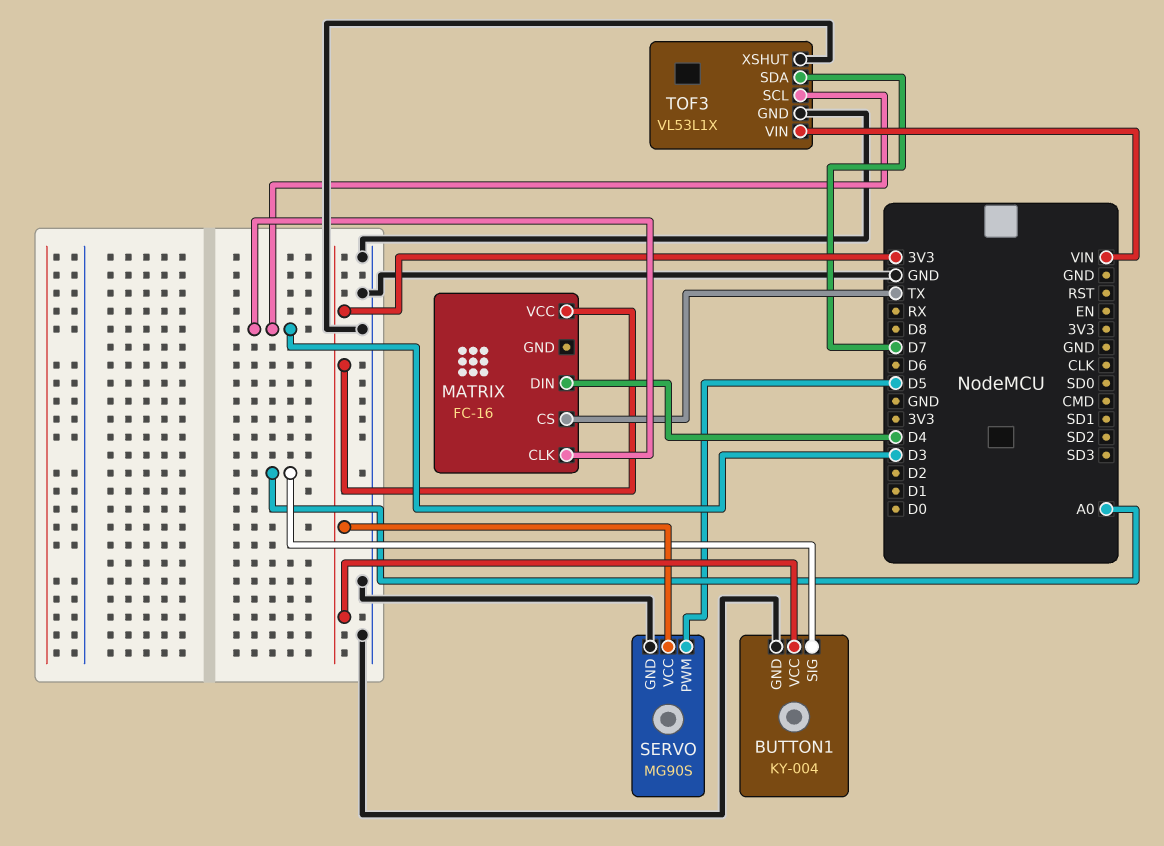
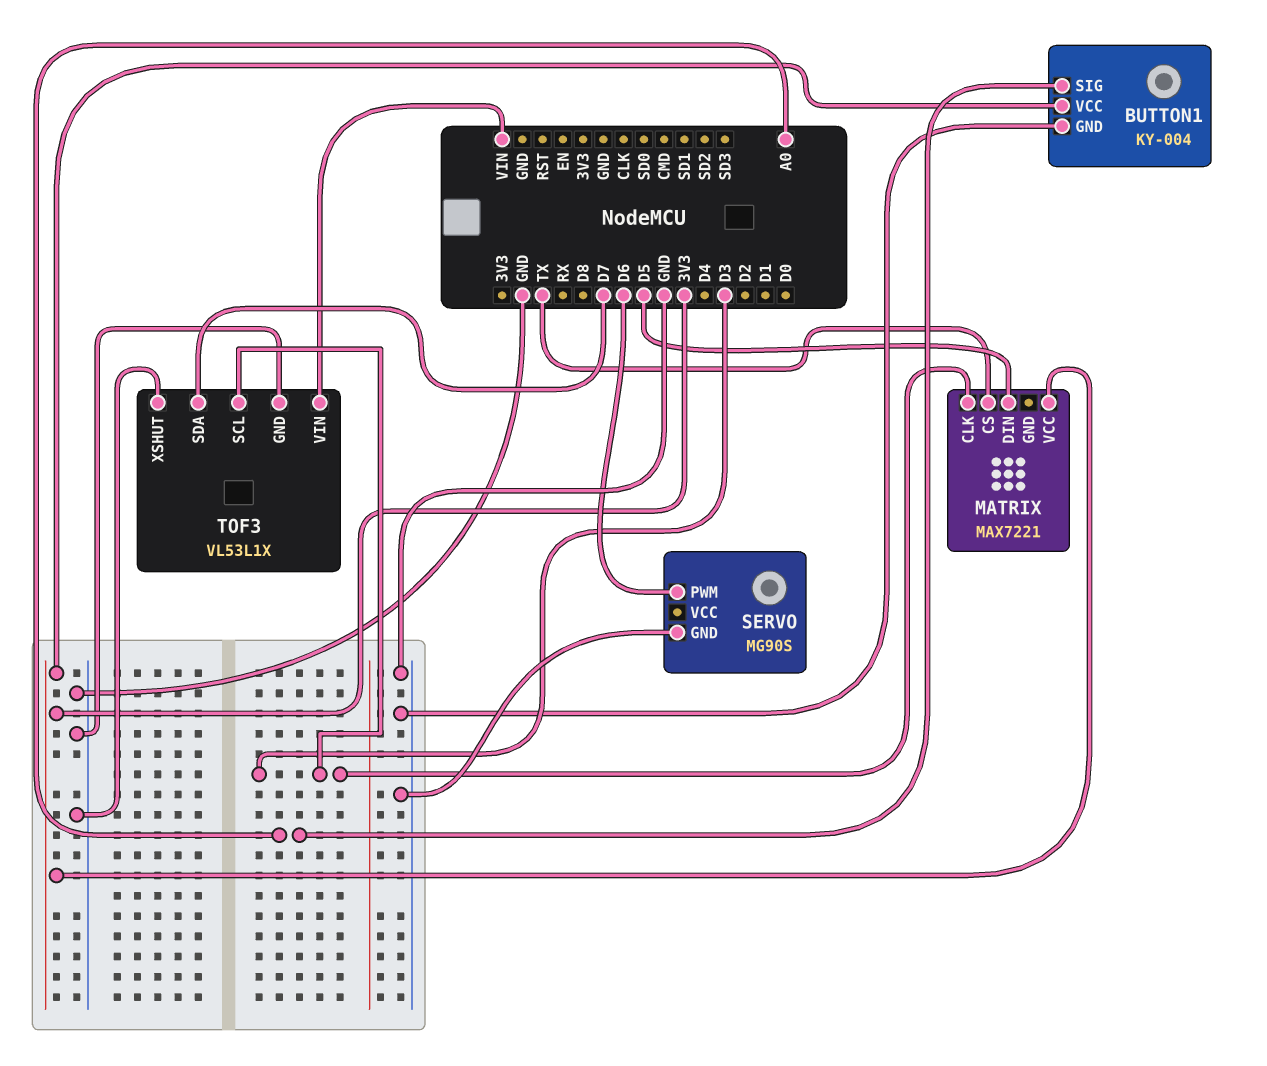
MATRIX: FC-16 -> MAX7221
MATRIX pin DIN: D4 -> D5
SERVO pin PWM: D5 -> D6
SERVO pin VCC: 3V3 -> none

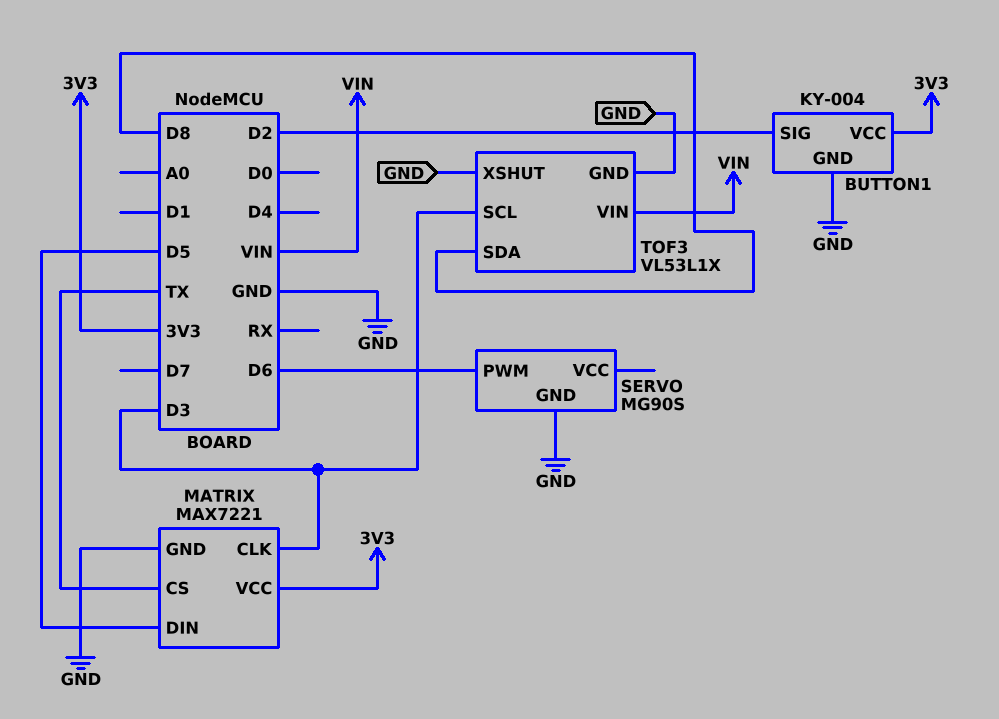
BUTTON1 pin SIG: A0 -> D2
MATRIX pin GND: none -> GND
TOF3 pin SDA: D7 -> D8

